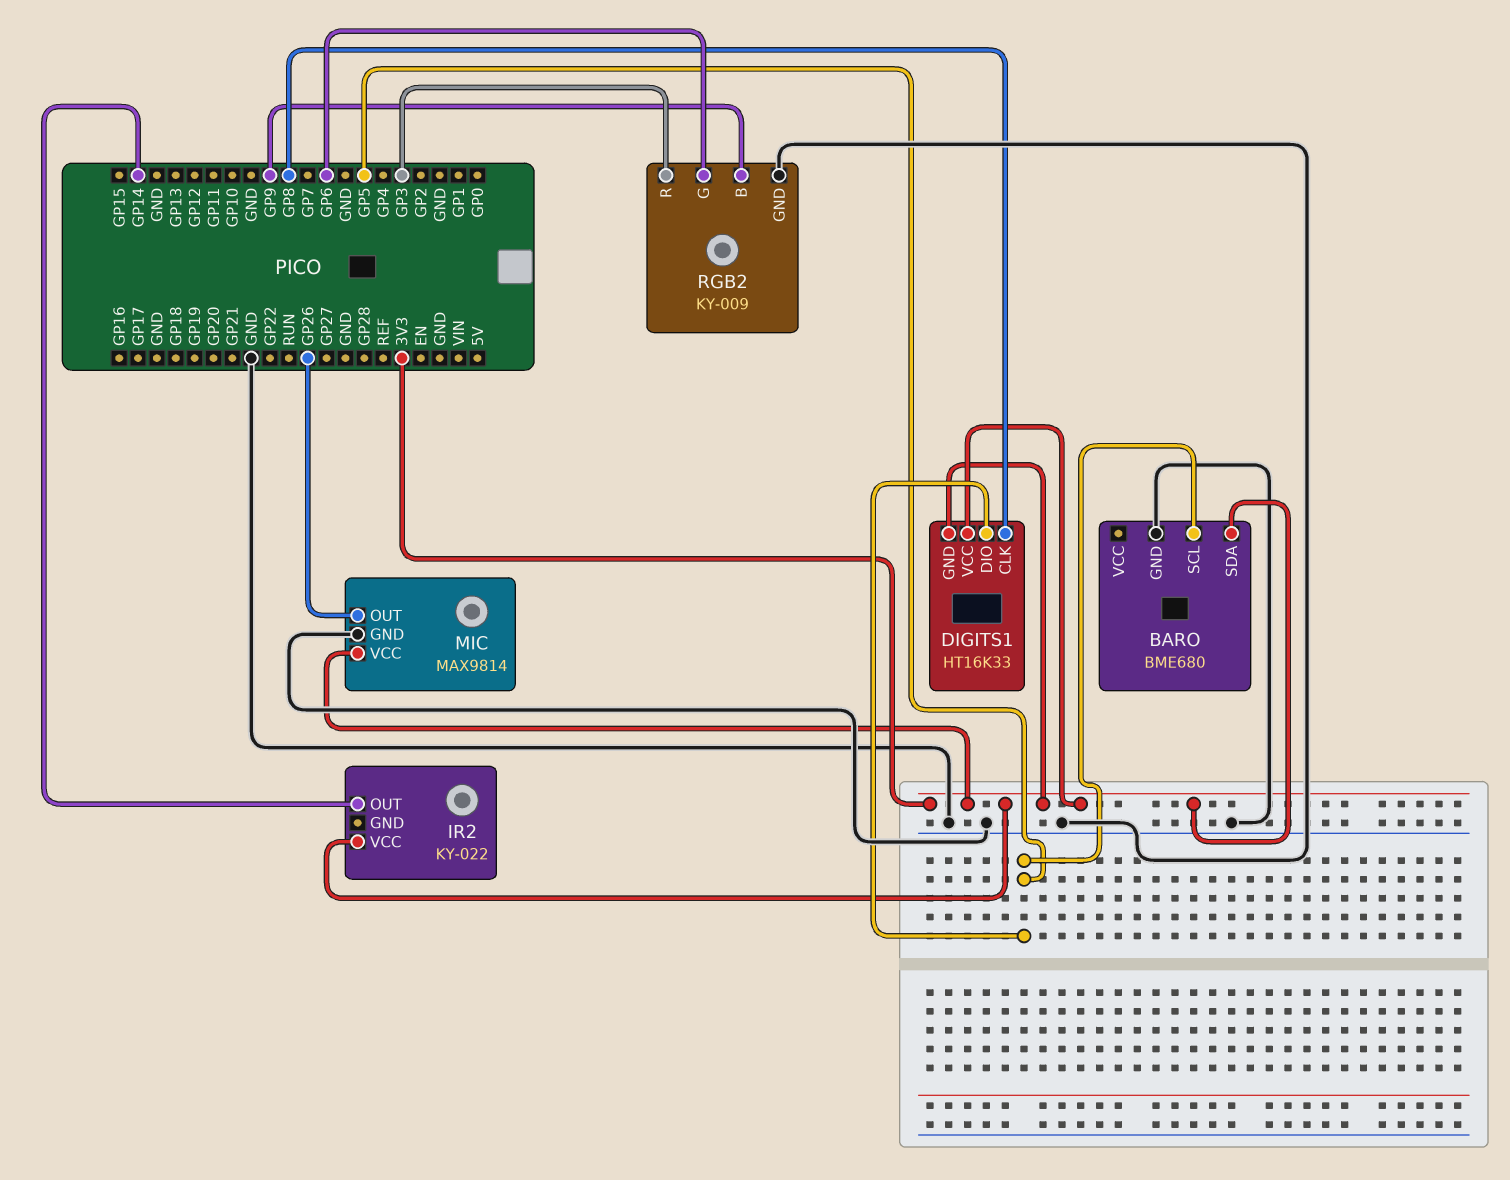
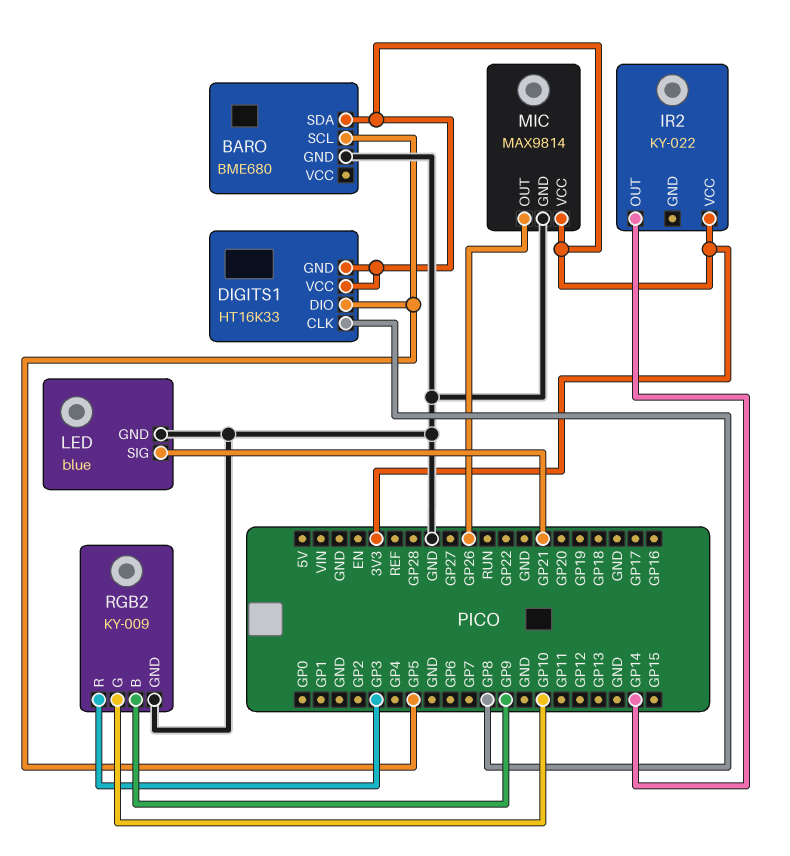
LED: none -> blue
LED pin GND: none -> GND
LED pin SIG: none -> GP21
RGB2 pin G: GP6 -> GP10

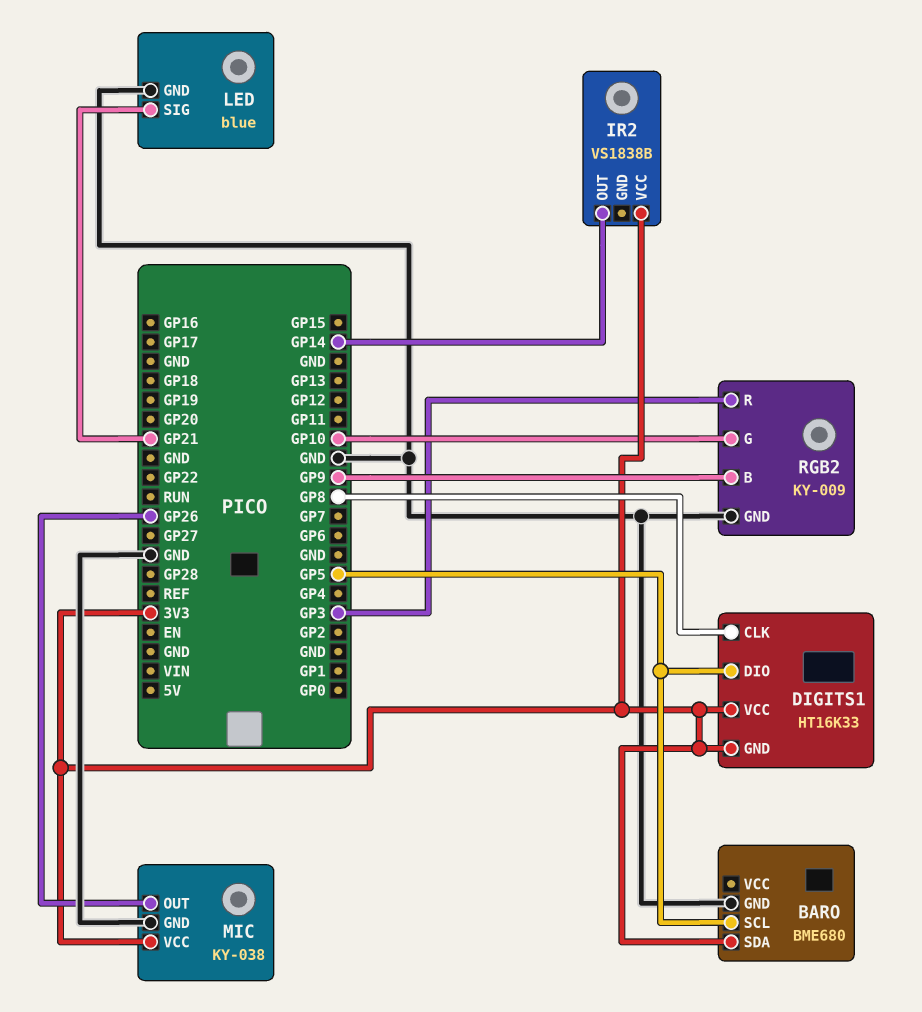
IR2: KY-022 -> VS1838B
MIC: MAX9814 -> KY-038

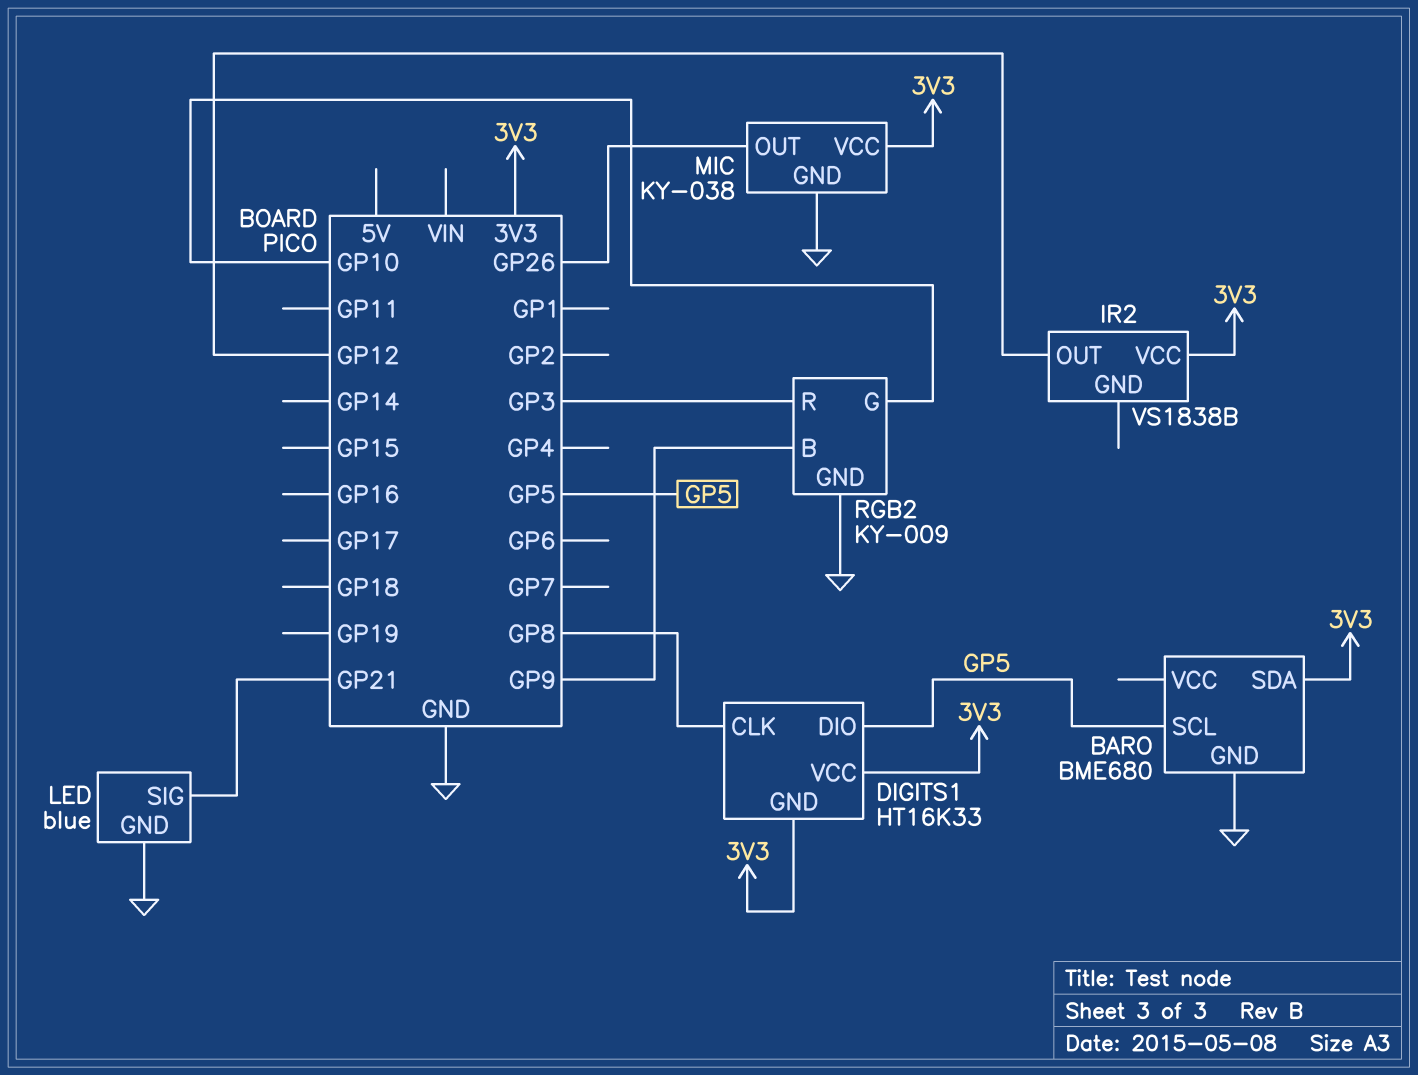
IR2 pin OUT: GP14 -> GP12

